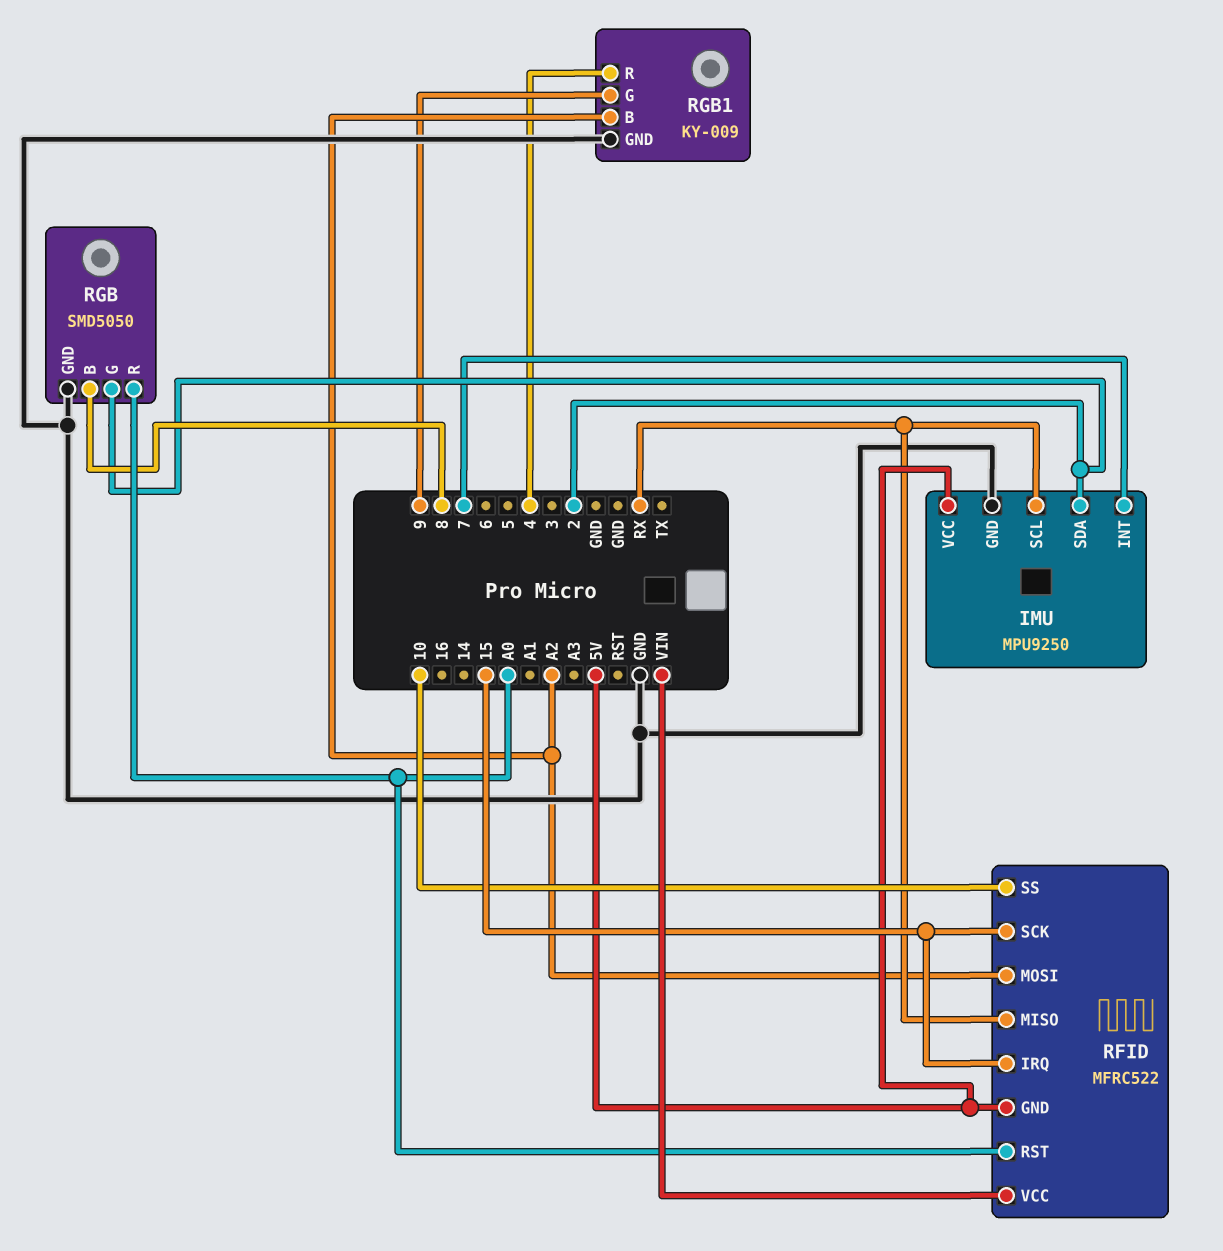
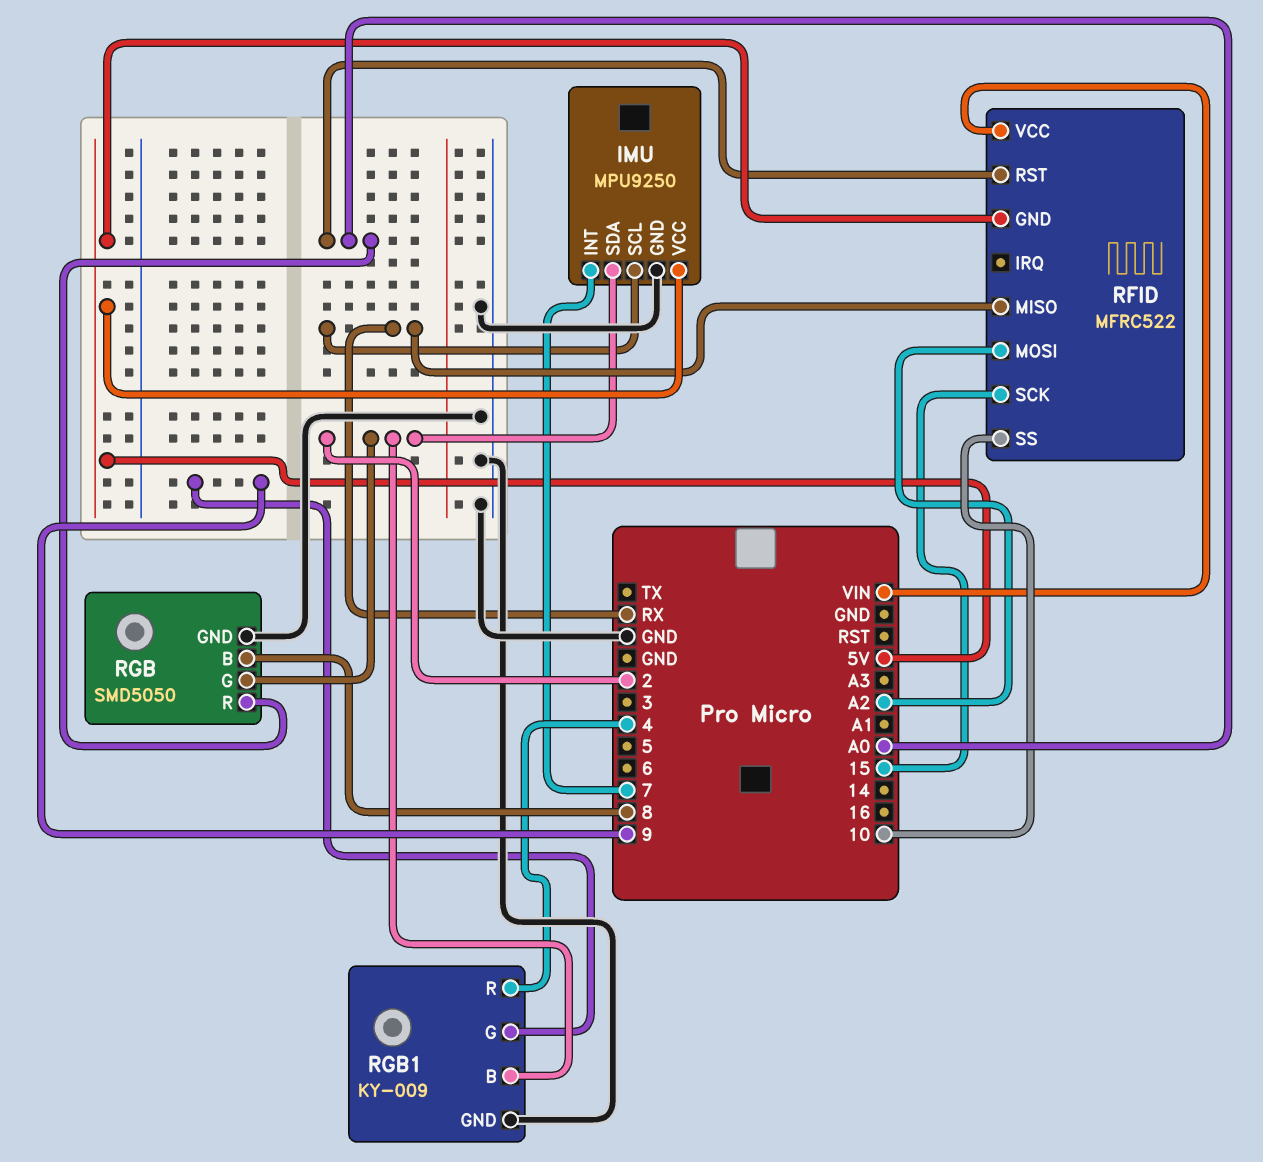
RFID pin IRQ: 15 -> none
RGB1 pin B: A2 -> 2

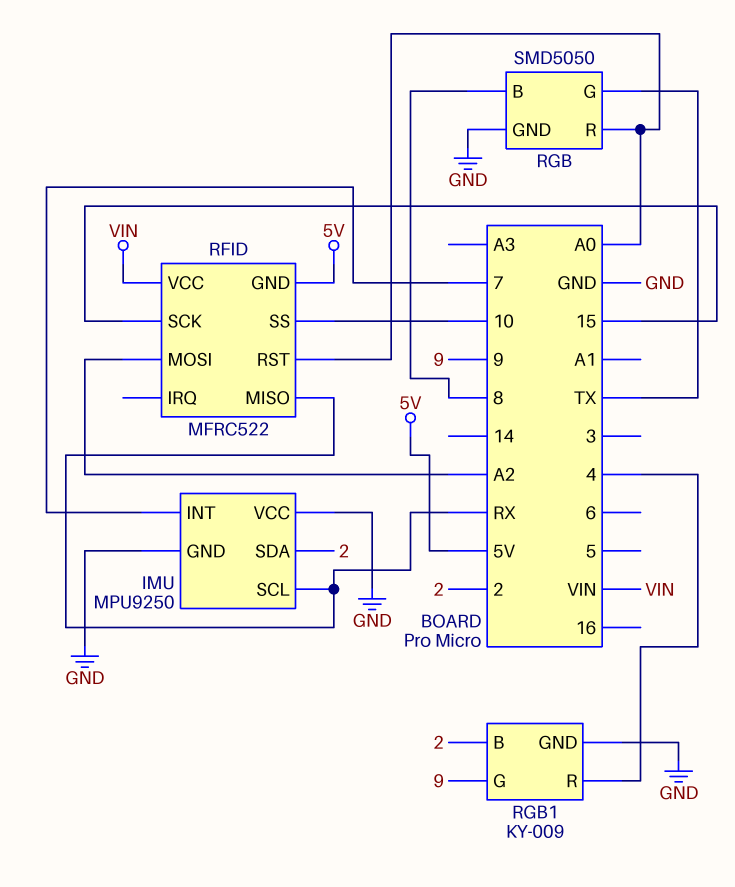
IMU pin VCC: 5V -> GND
RGB pin G: 2 -> TX

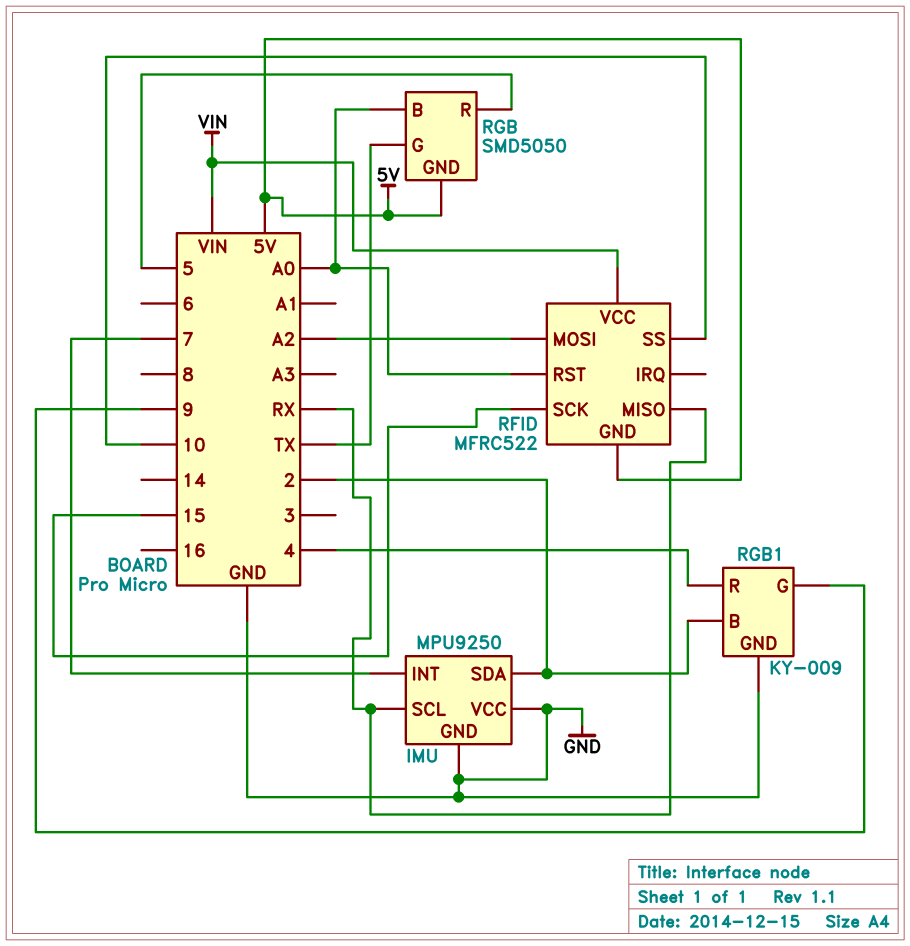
RGB pin B: 8 -> A0
RGB pin GND: GND -> 5V
RGB pin R: A0 -> 5

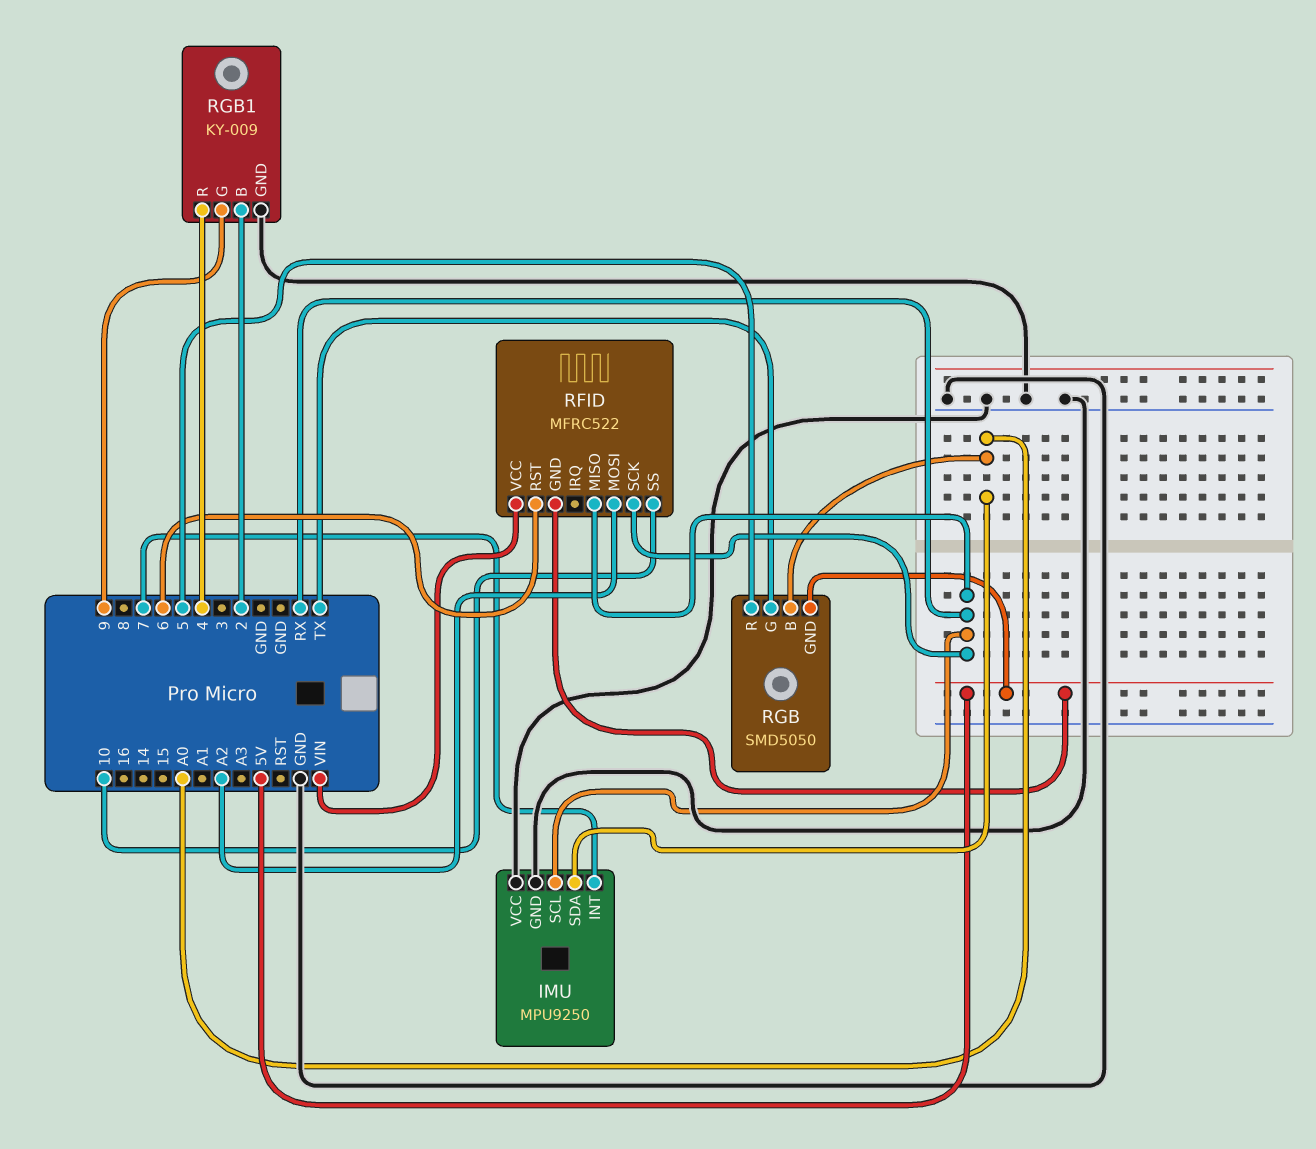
IMU pin SDA: 2 -> A0
RFID pin RST: A0 -> 6
RFID pin SCK: 15 -> RX

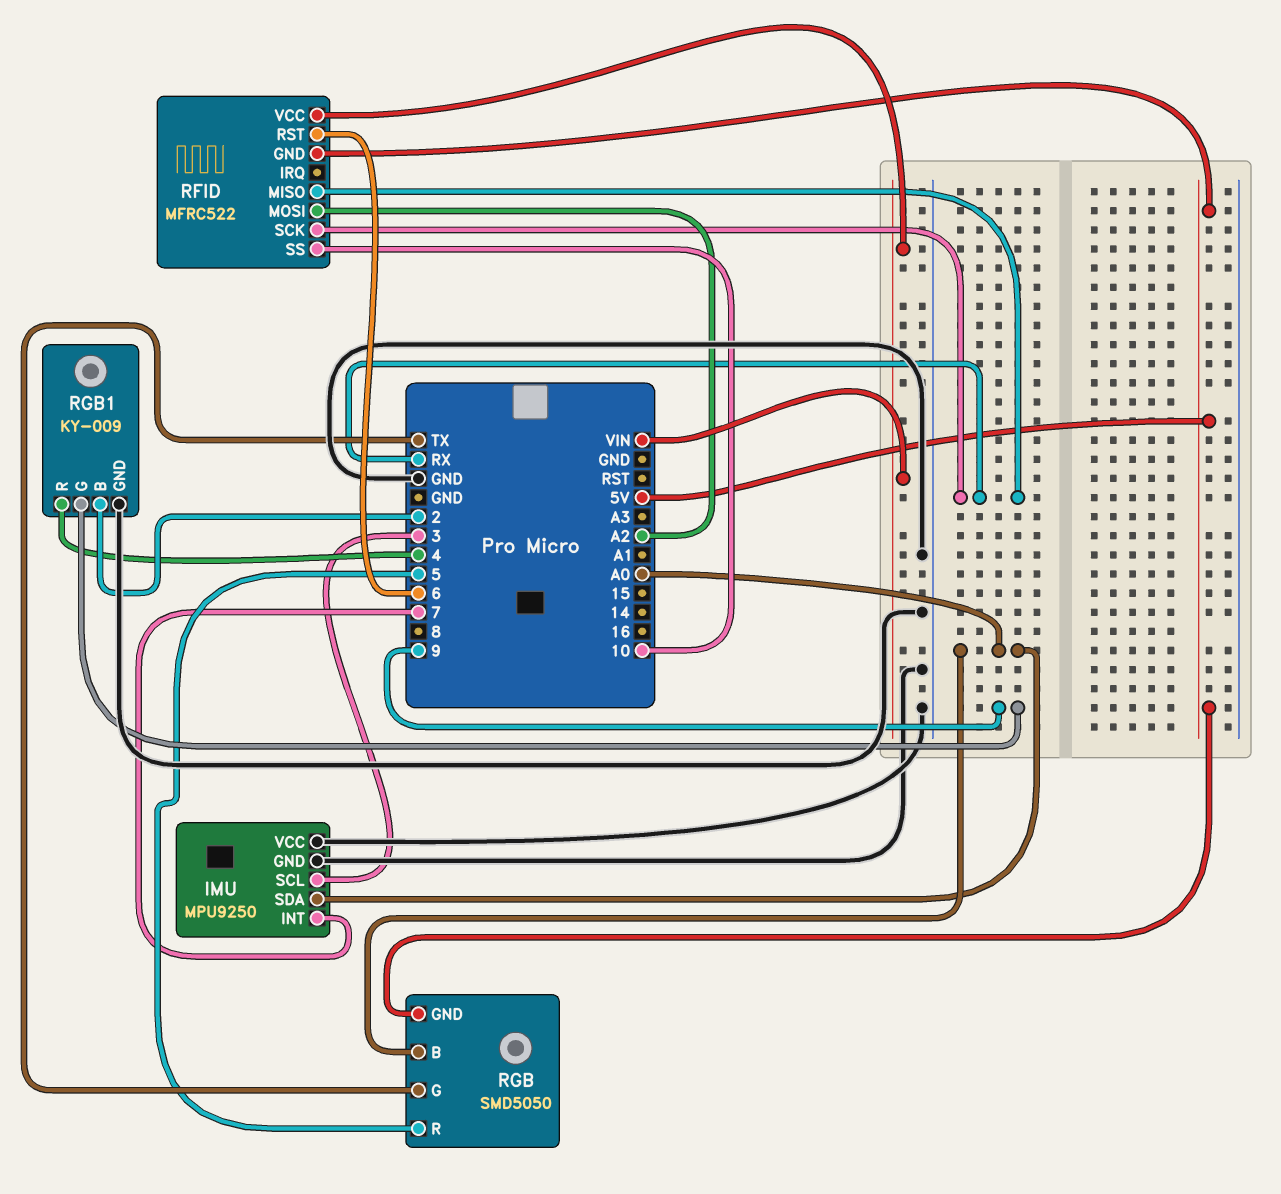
IMU pin SCL: RX -> 3

